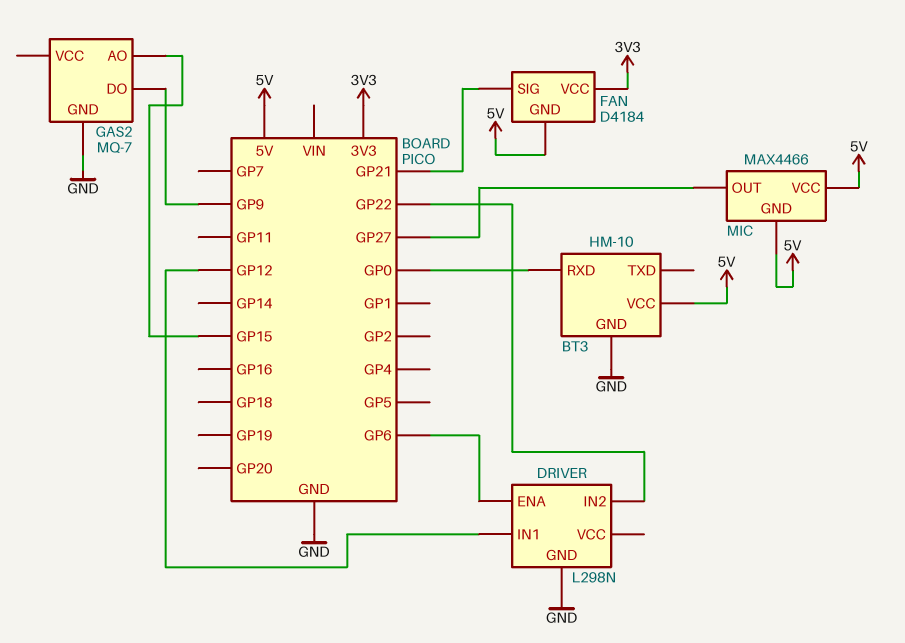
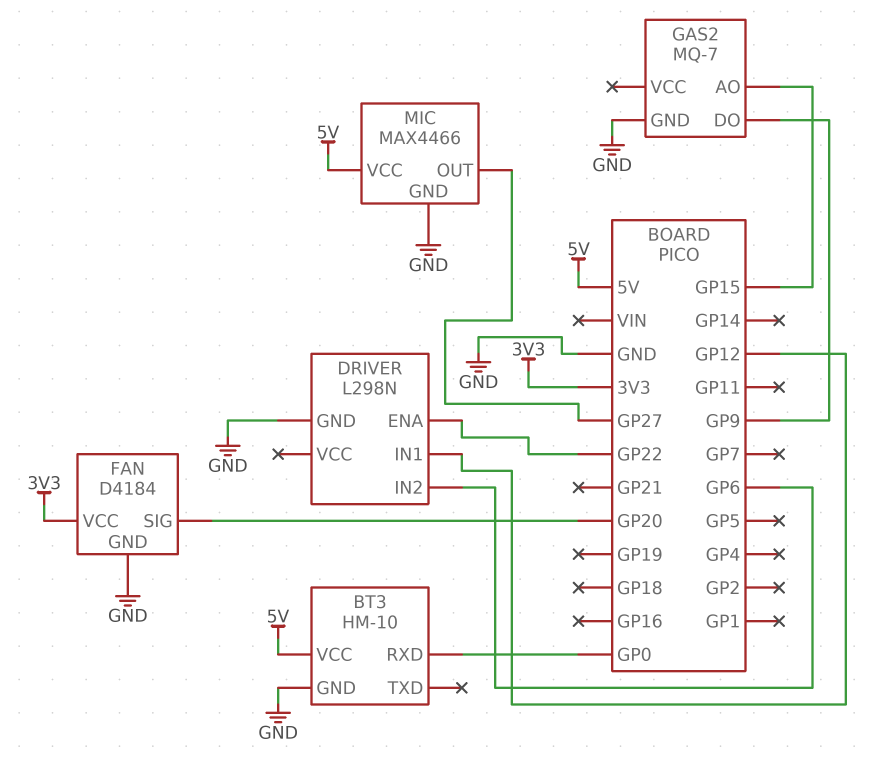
DRIVER pin ENA: GP6 -> GP22
DRIVER pin IN2: GP22 -> GP6
FAN pin GND: 5V -> GND
FAN pin SIG: GP21 -> GP20
MIC pin GND: 5V -> GND

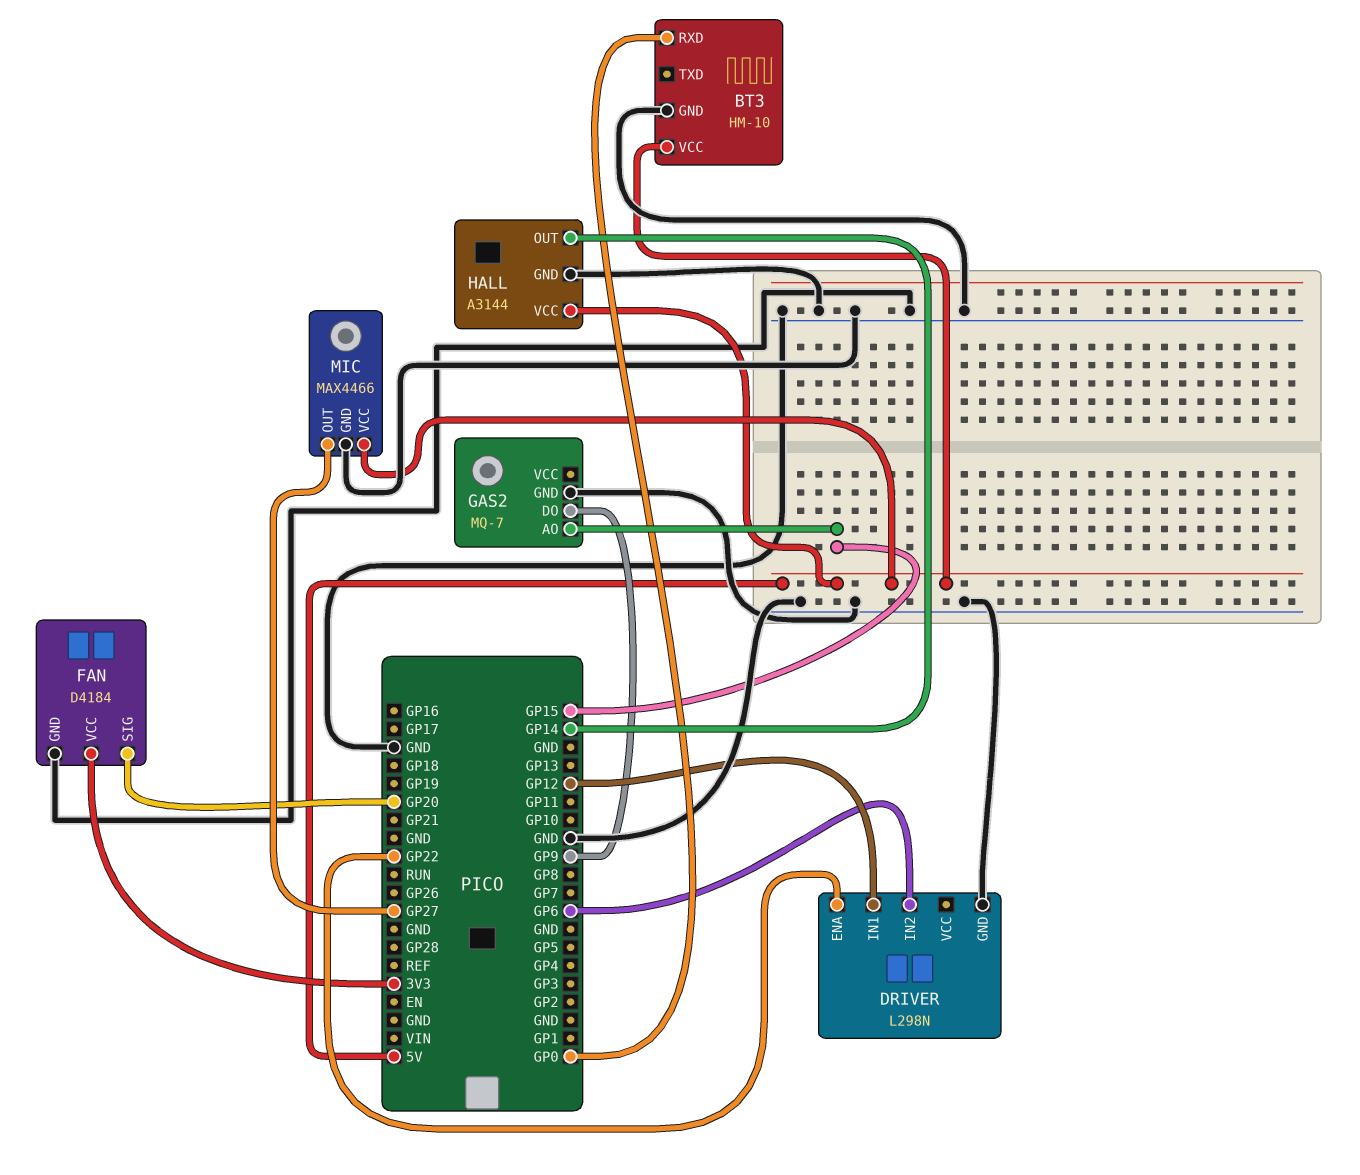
HALL: none -> A3144
HALL pin GND: none -> GND
HALL pin OUT: none -> GP14
HALL pin VCC: none -> 5V

